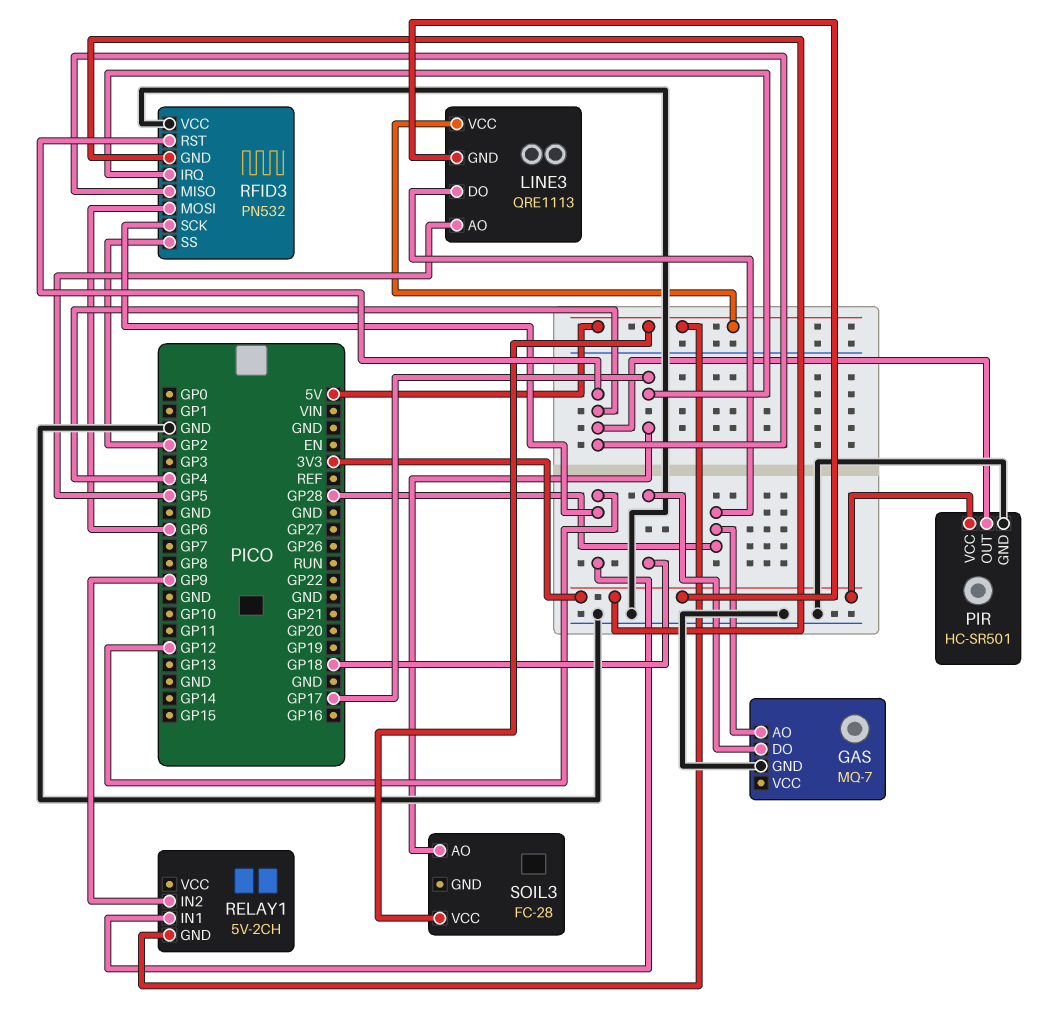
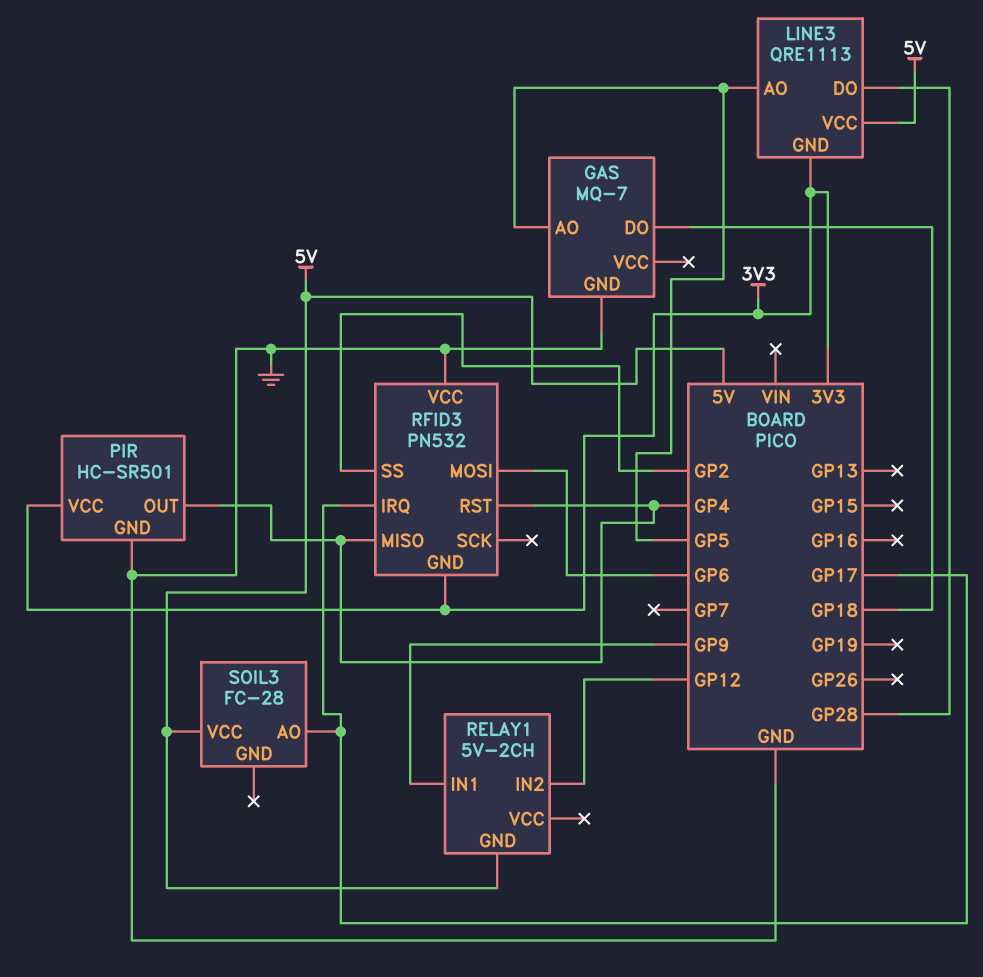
GAS pin AO: GP28 -> GP5
RELAY1 pin IN1: GP12 -> GP9
RELAY1 pin IN2: GP9 -> GP12
RFID3 pin SCK: GP12 -> none

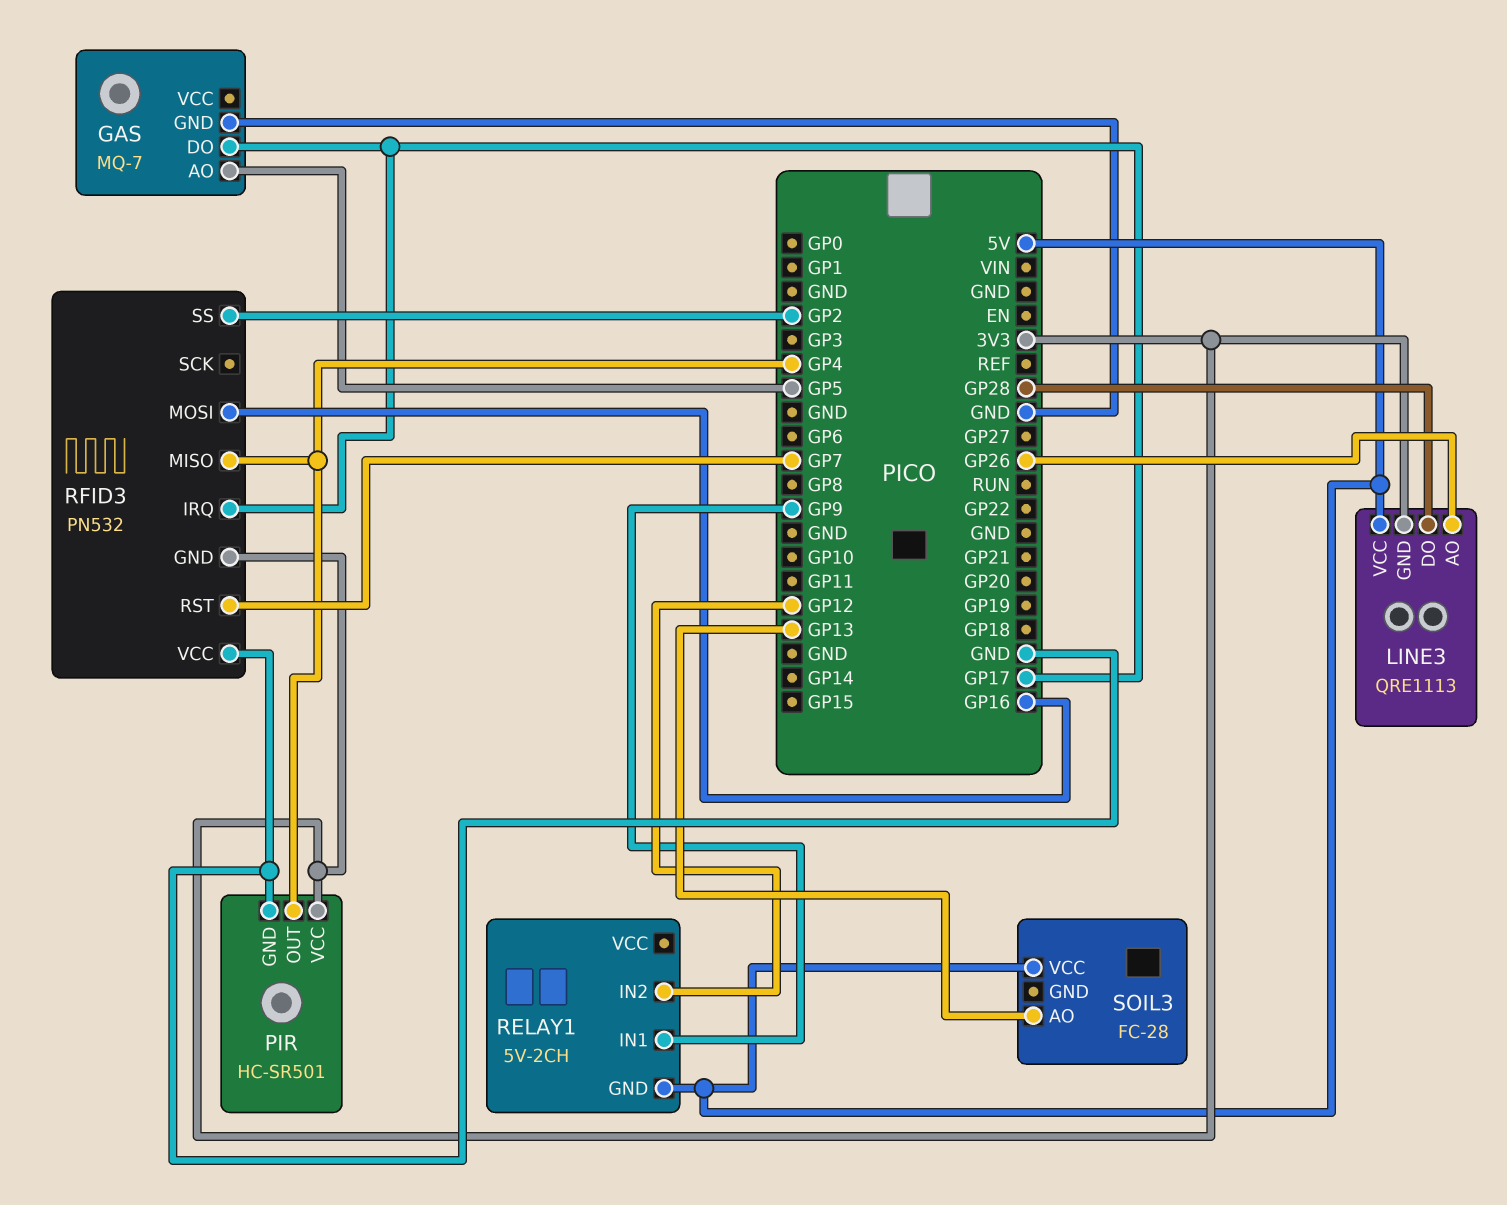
GAS pin DO: GP18 -> GP17
LINE3 pin AO: GP5 -> GP26
RFID3 pin MOSI: GP6 -> GP16
RFID3 pin RST: GP4 -> GP7
SOIL3 pin AO: GP17 -> GP13

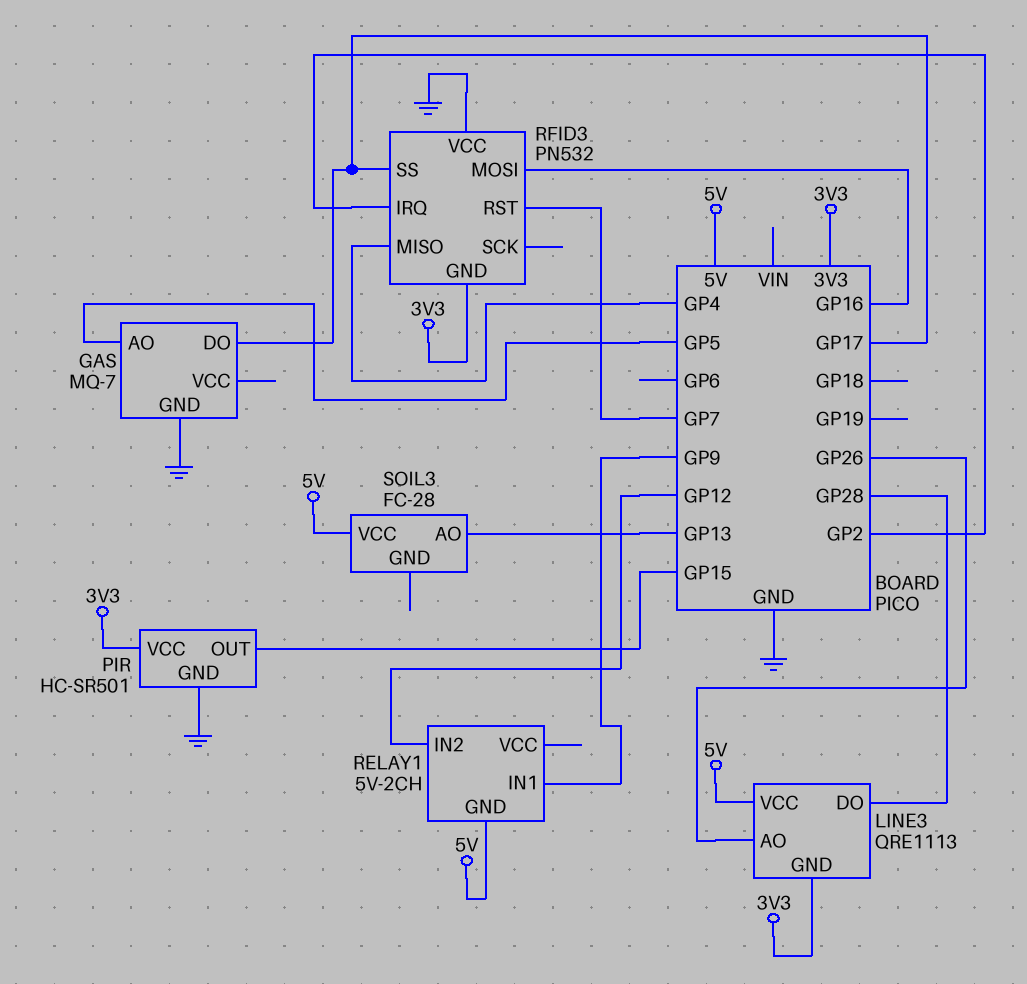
PIR pin OUT: GP4 -> GP15
RFID3 pin IRQ: GP17 -> GP2
RFID3 pin SS: GP2 -> GP17

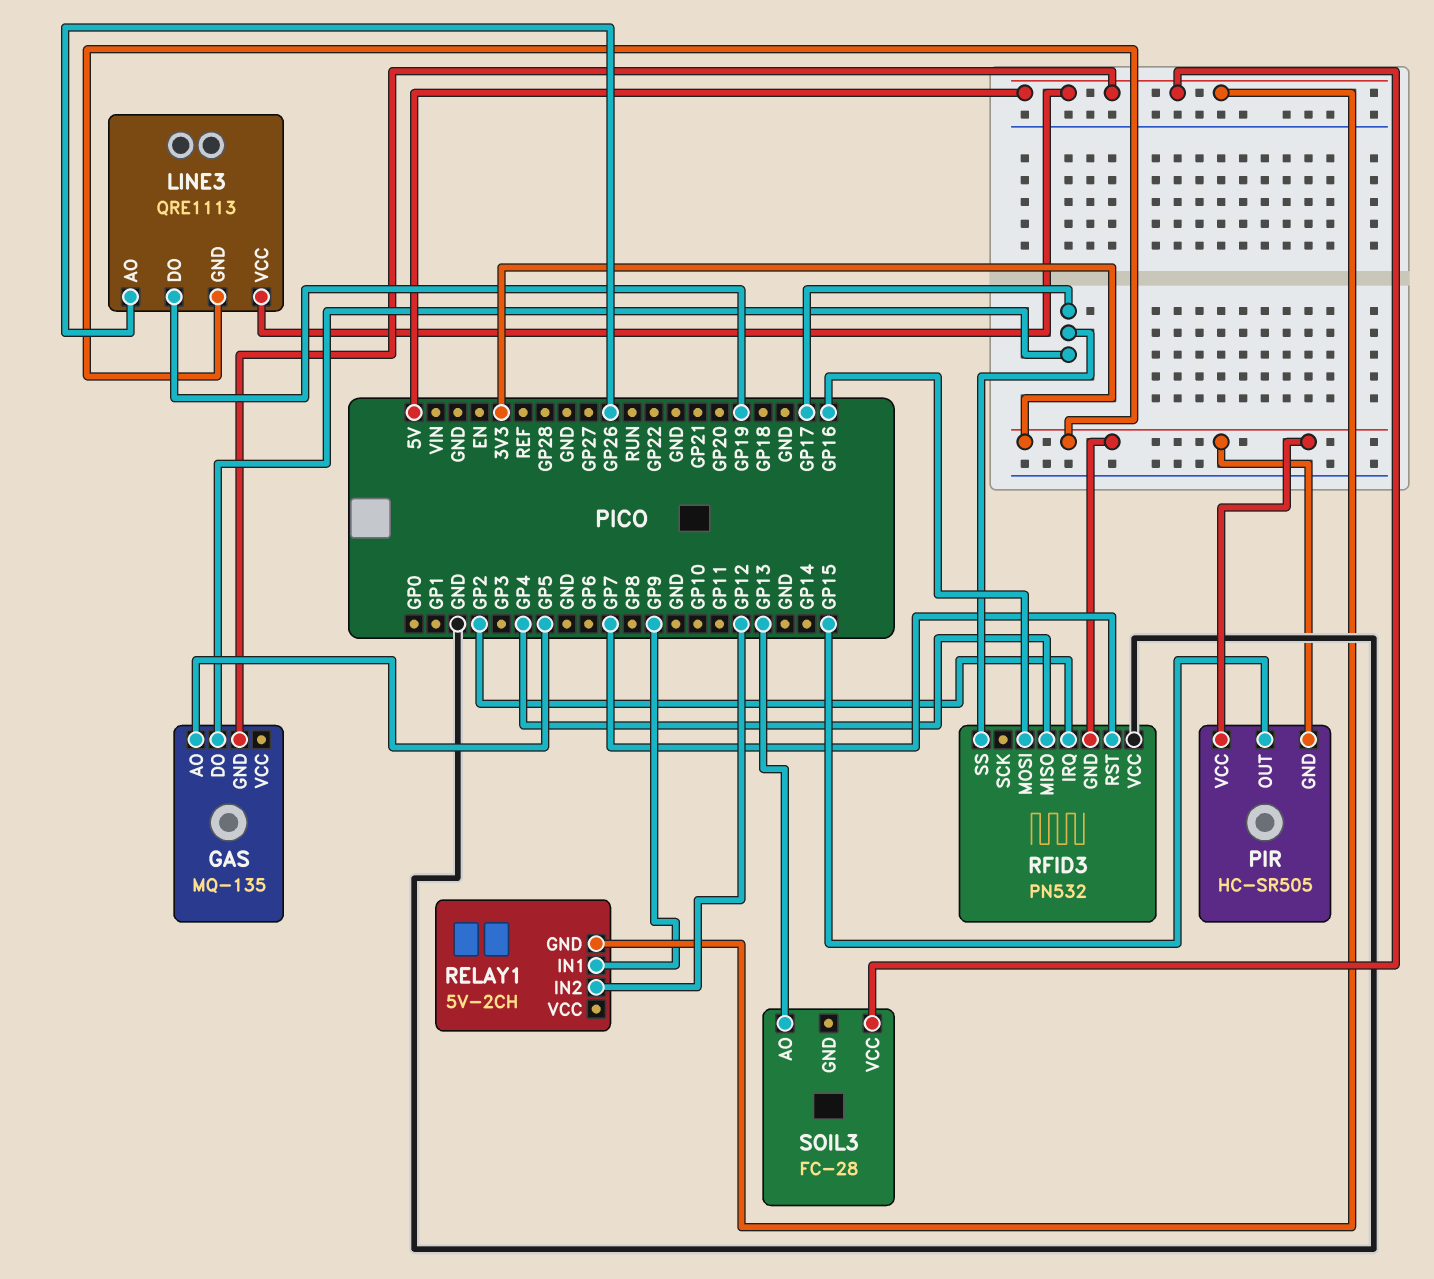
GAS: MQ-7 -> MQ-135
GAS pin GND: GND -> 5V
LINE3 pin DO: GP28 -> GP19
PIR: HC-SR501 -> HC-SR505
PIR pin GND: GND -> 3V3

